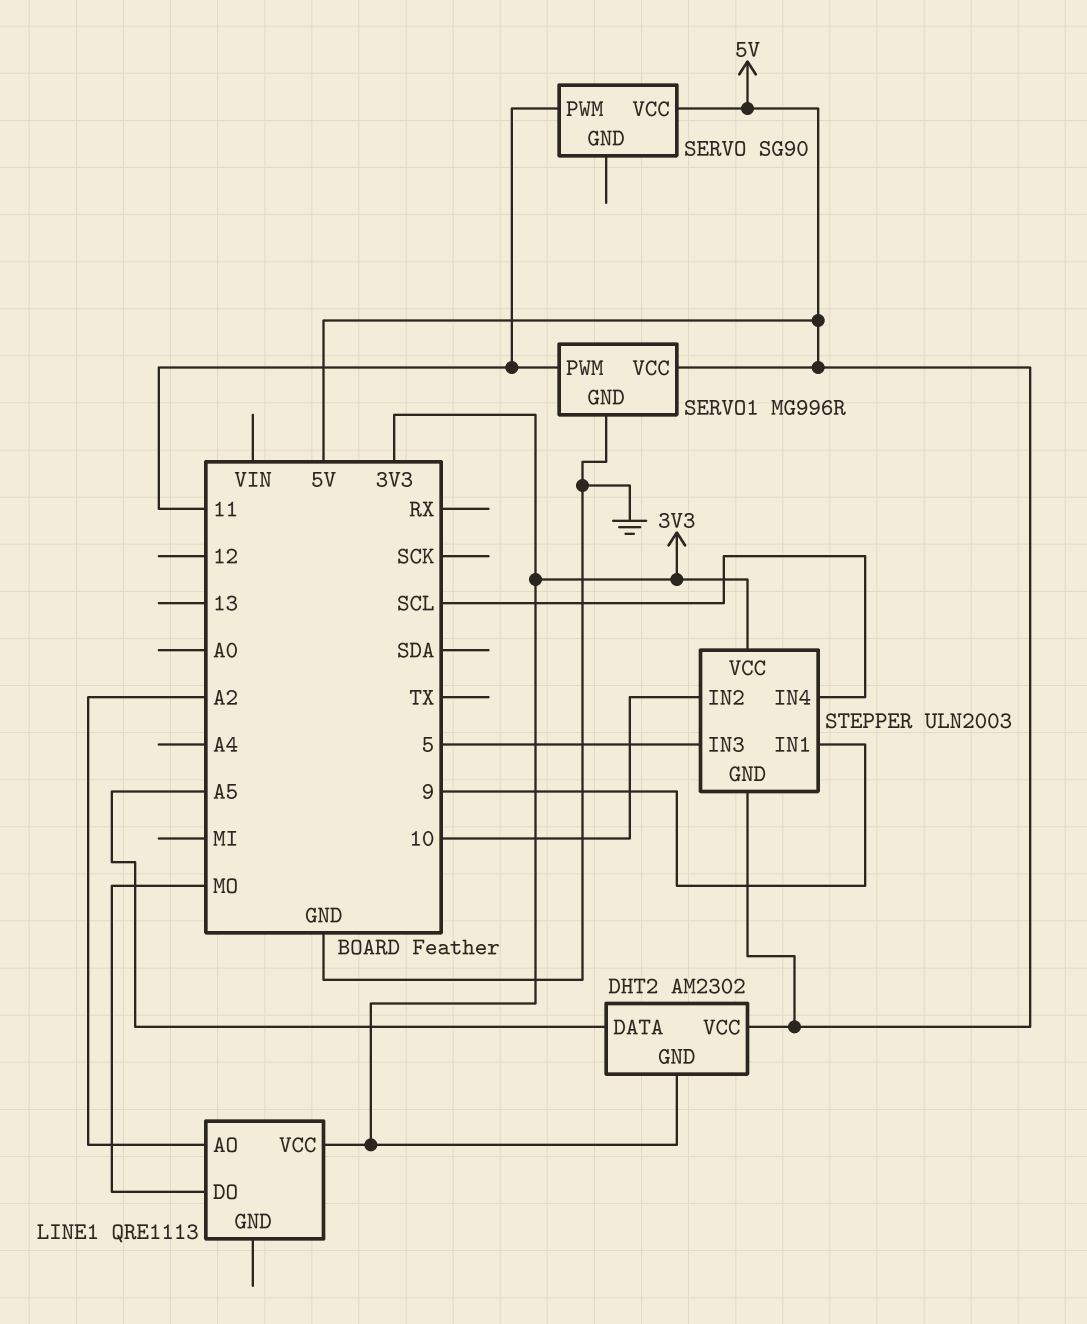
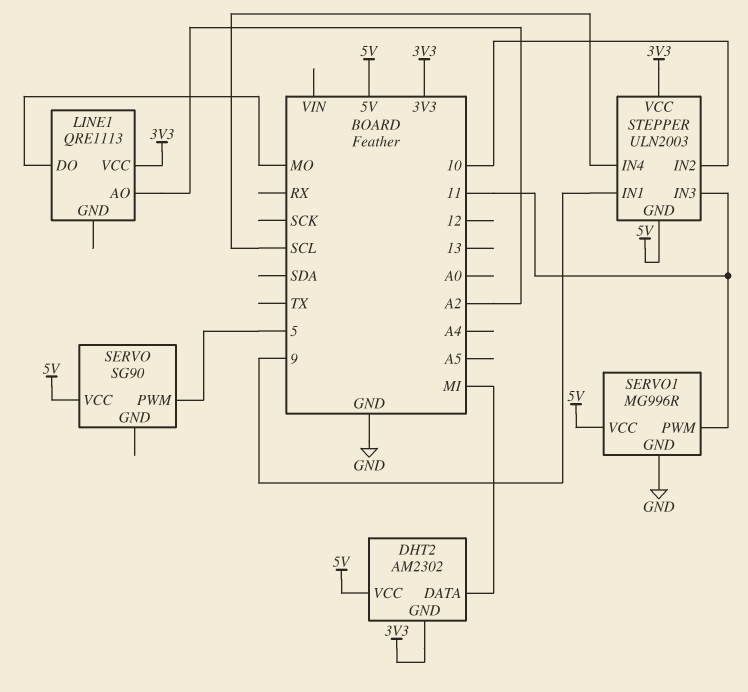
DHT2 pin DATA: A5 -> MI
SERVO pin PWM: 11 -> 5
STEPPER pin IN3: 5 -> 11

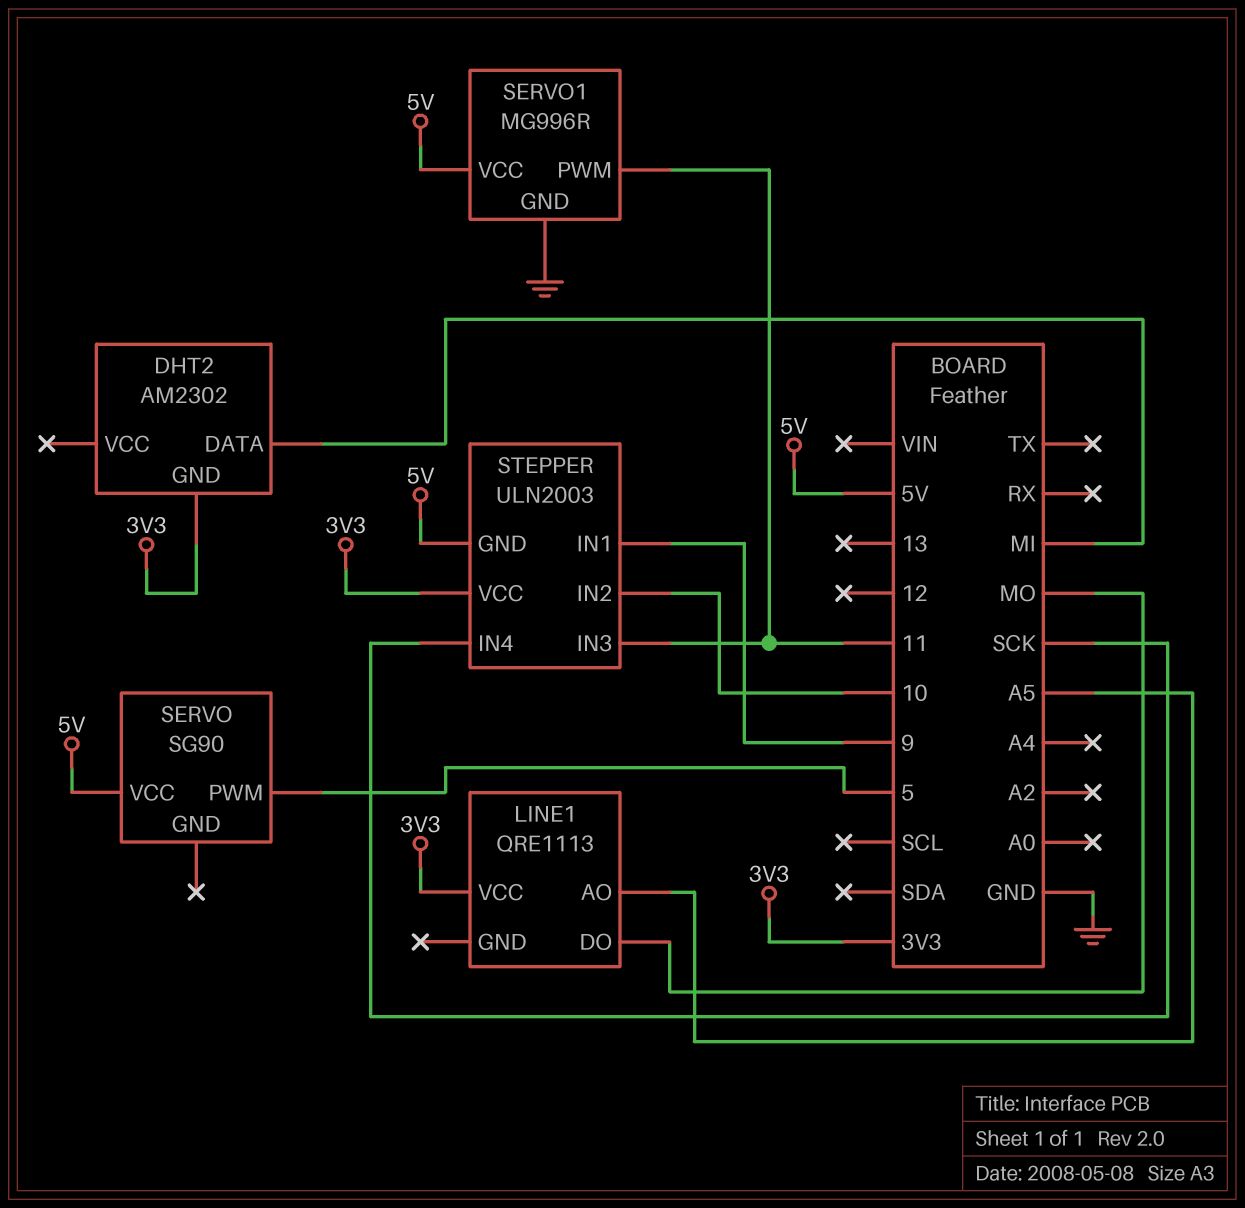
DHT2 pin VCC: 5V -> none
LINE1 pin AO: A2 -> A5
STEPPER pin IN4: SCL -> SCK

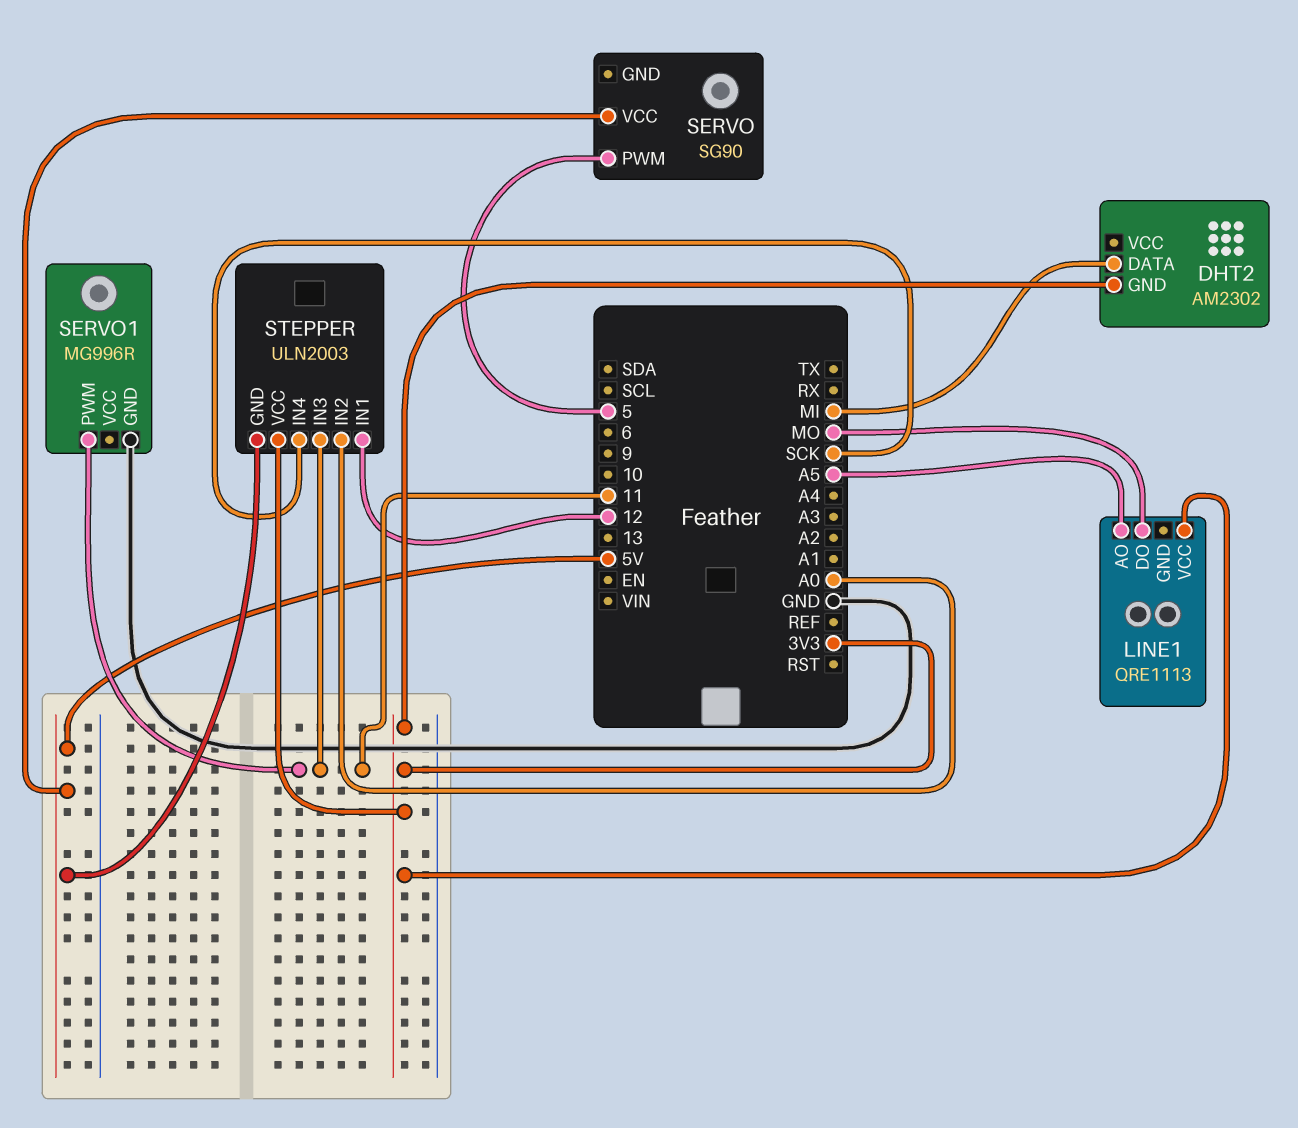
SERVO1 pin VCC: 5V -> none
STEPPER pin IN1: 9 -> 12
STEPPER pin IN2: 10 -> A0

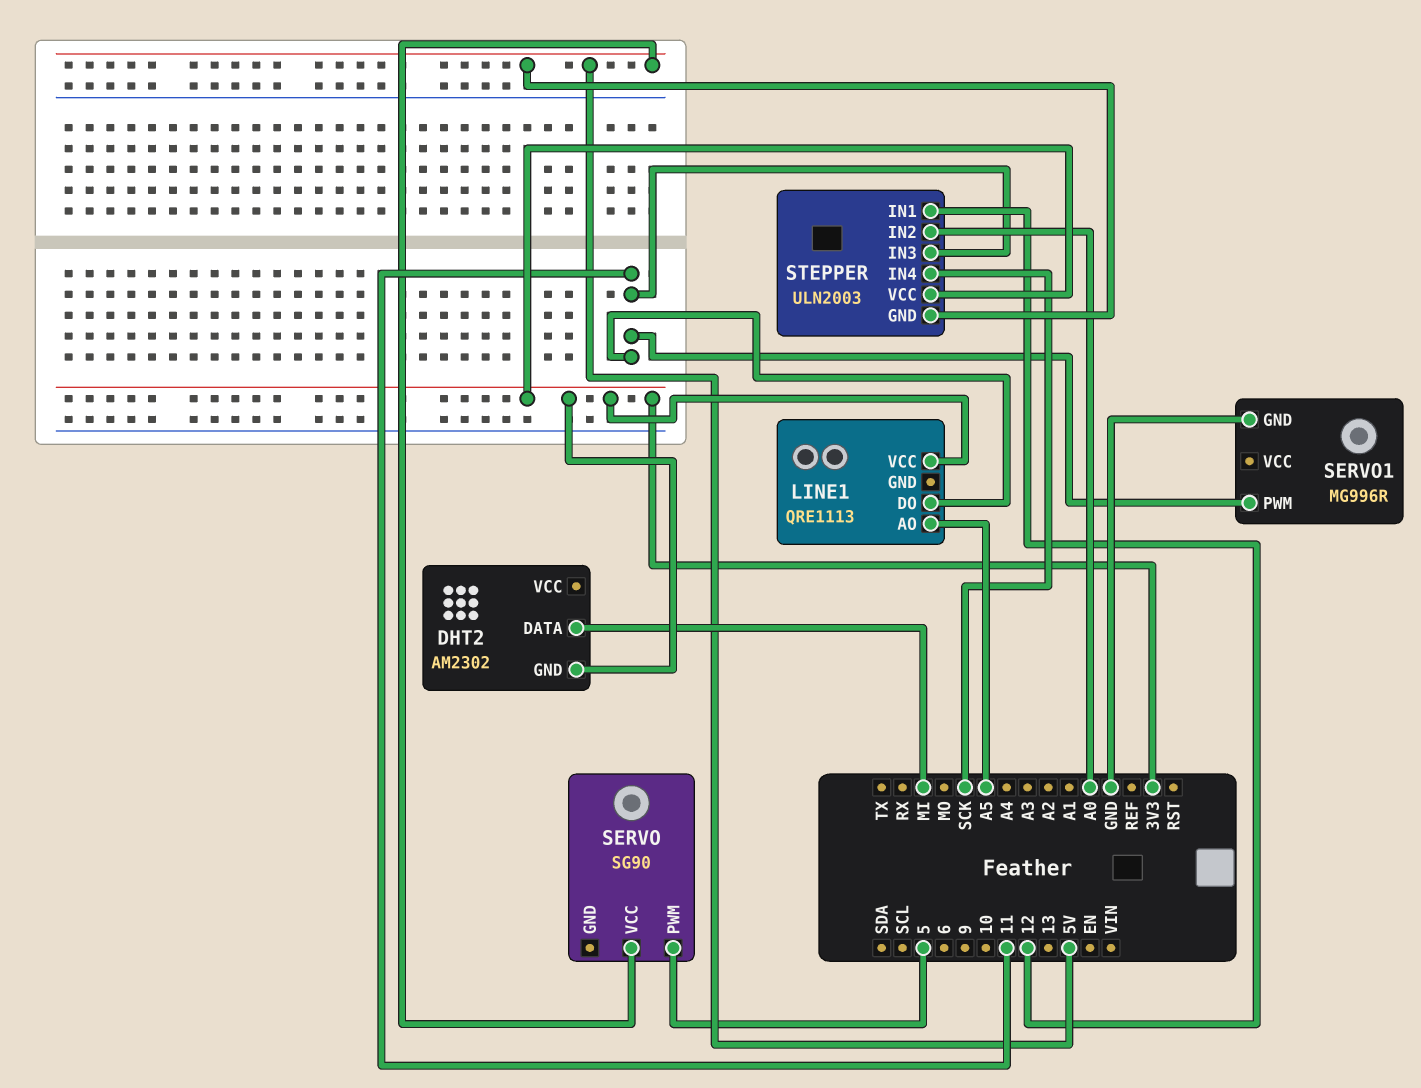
LINE1 pin DO: MO -> 11

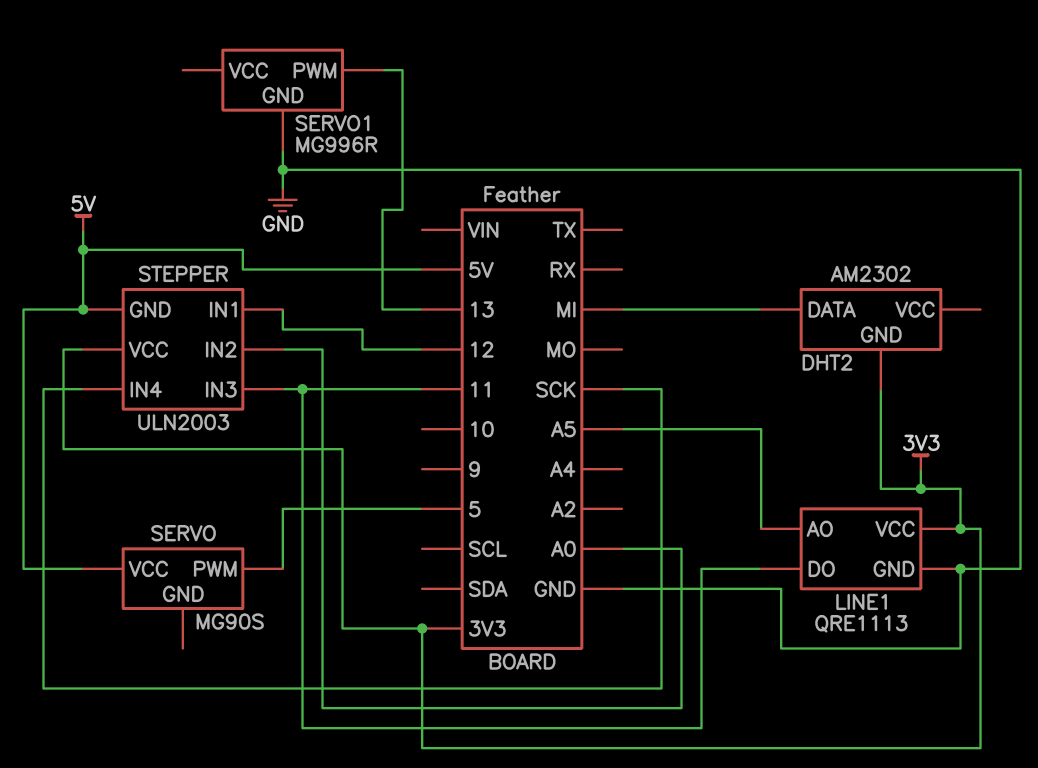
LINE1 pin GND: none -> GND
SERVO: SG90 -> MG90S
SERVO1 pin PWM: 11 -> 13

